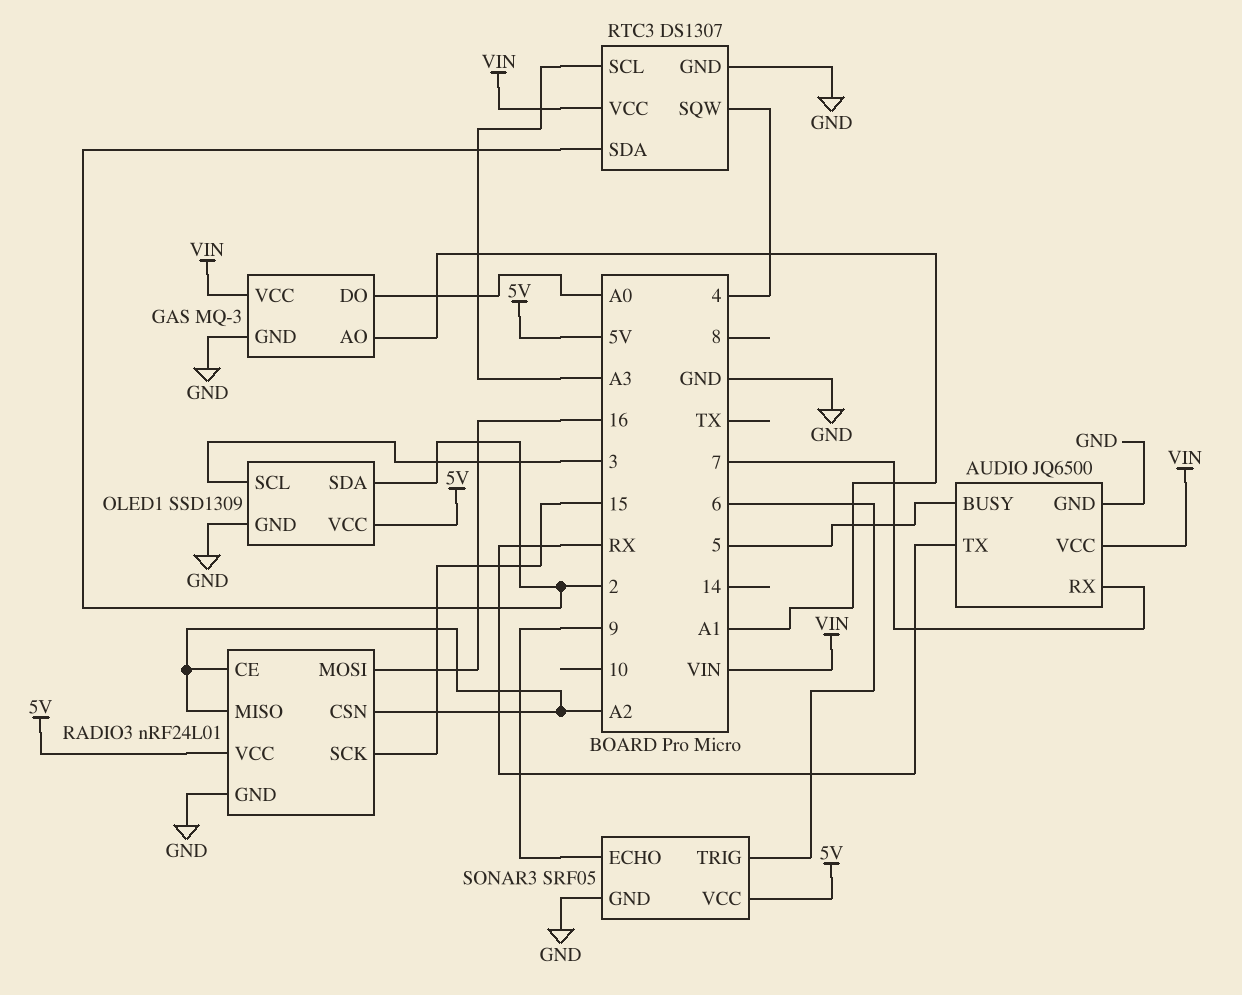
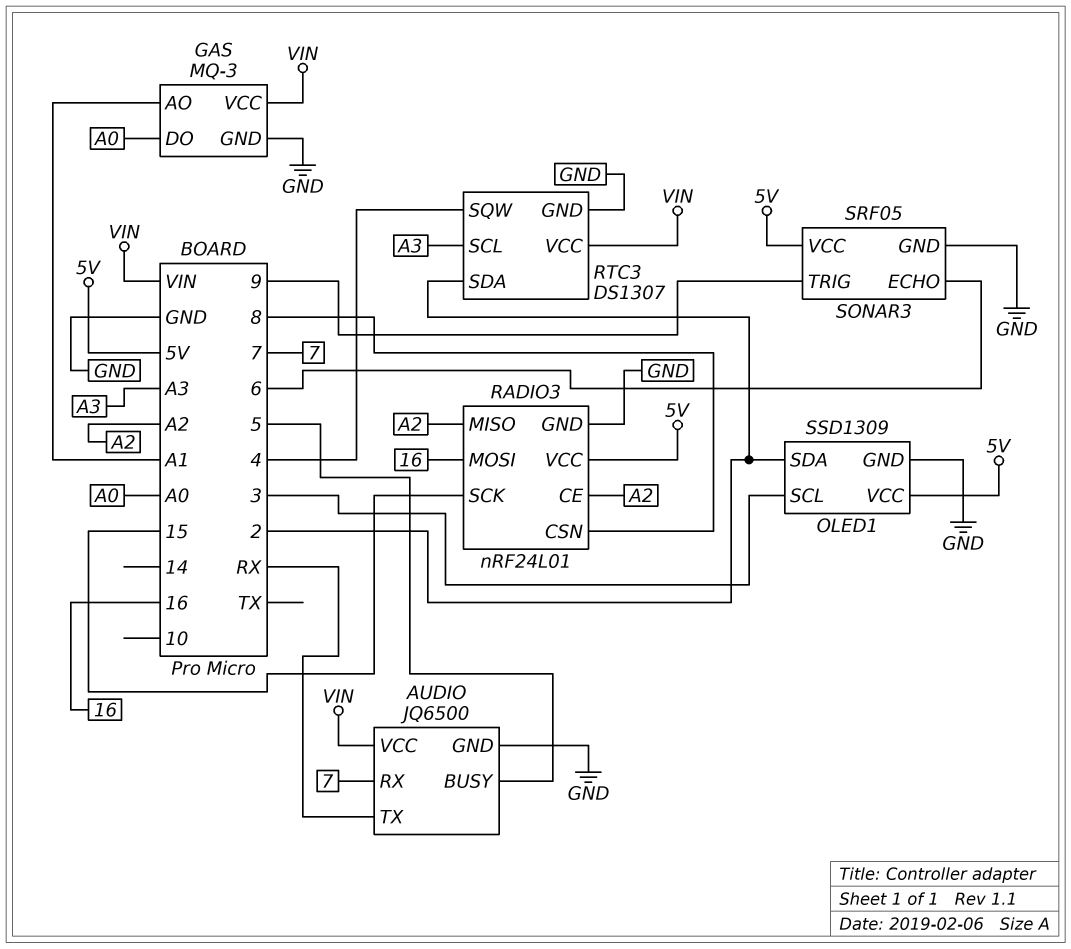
RADIO3 pin CSN: A2 -> 8
SONAR3 pin ECHO: 9 -> 6
SONAR3 pin TRIG: 6 -> 9

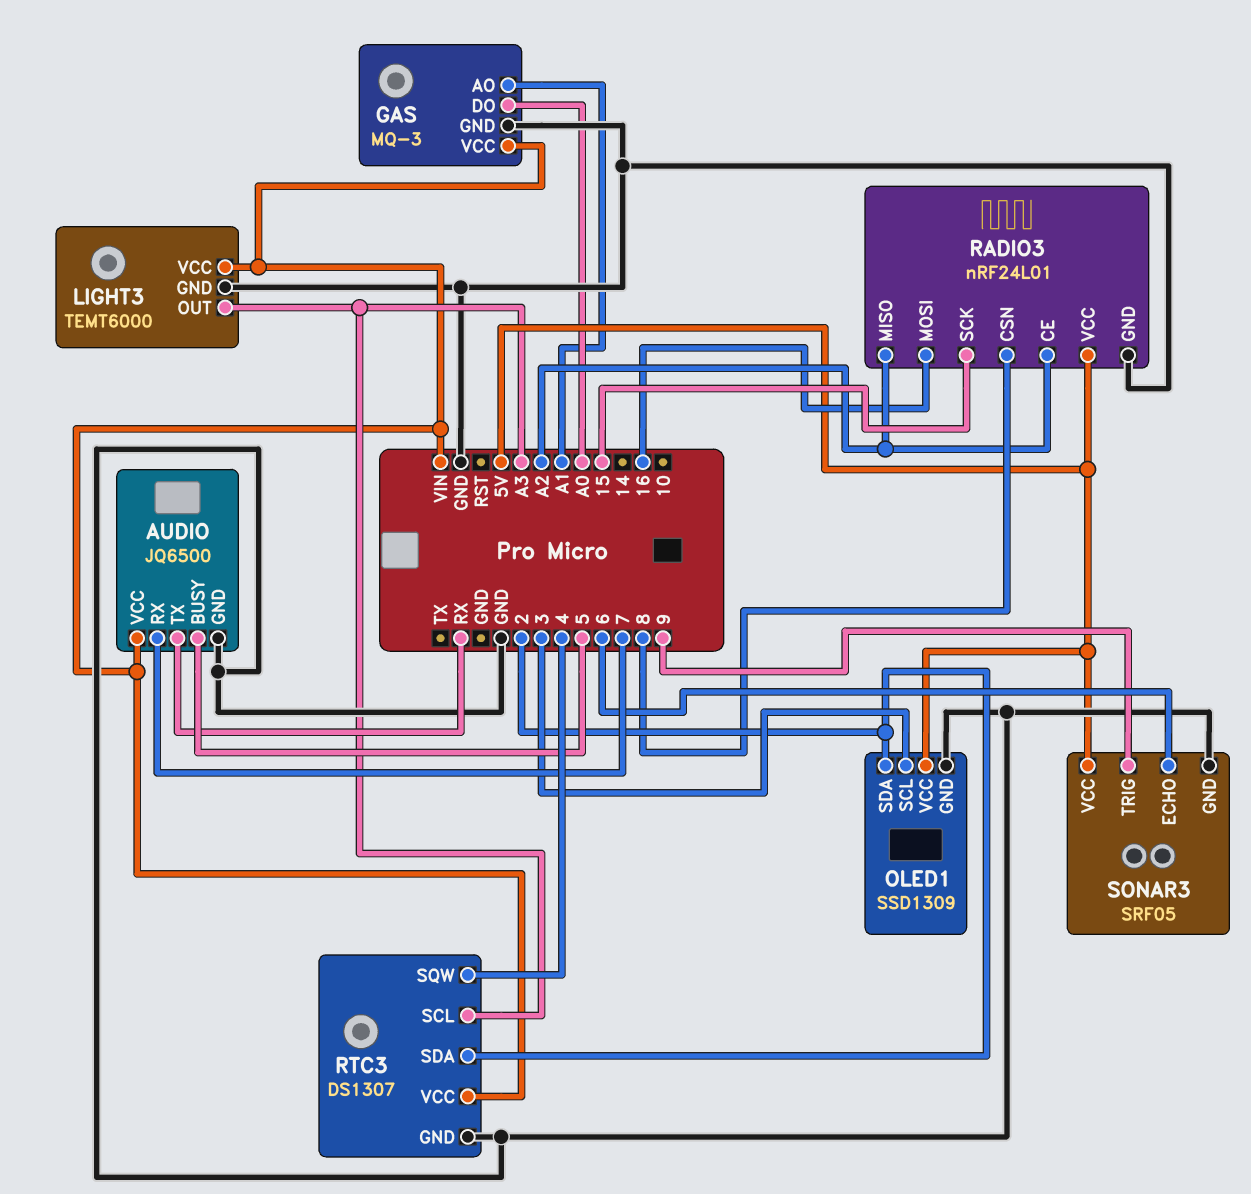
LIGHT3: none -> TEMT6000
LIGHT3 pin GND: none -> GND
LIGHT3 pin OUT: none -> A3
LIGHT3 pin VCC: none -> VIN

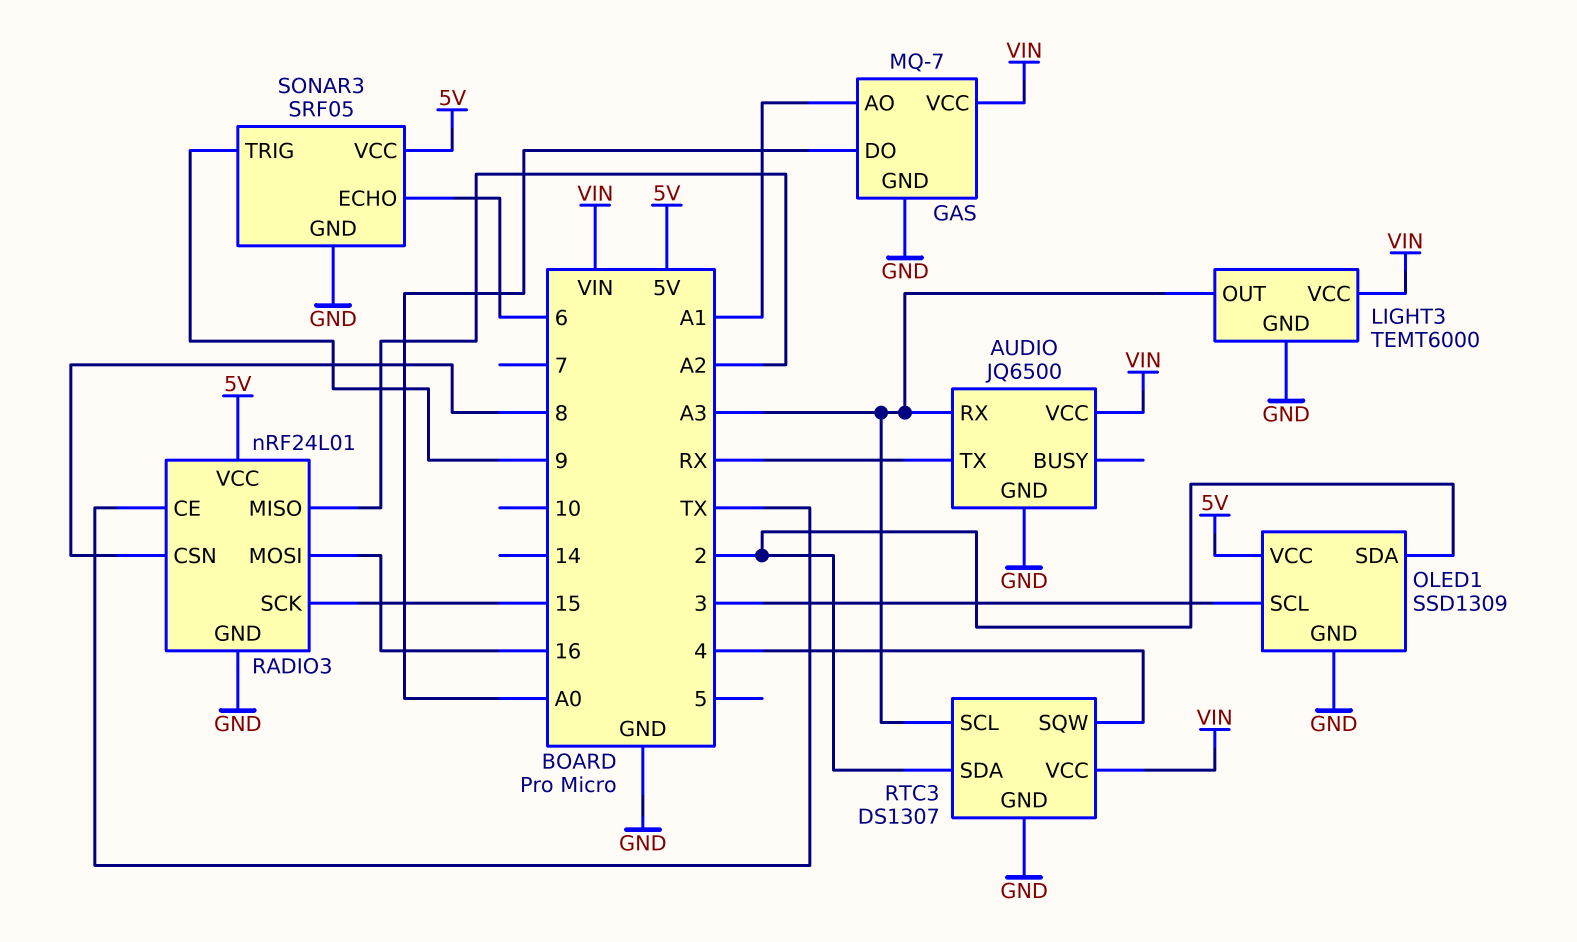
AUDIO pin BUSY: 5 -> none
AUDIO pin RX: 7 -> A3
GAS: MQ-3 -> MQ-7
RADIO3 pin CE: A2 -> TX

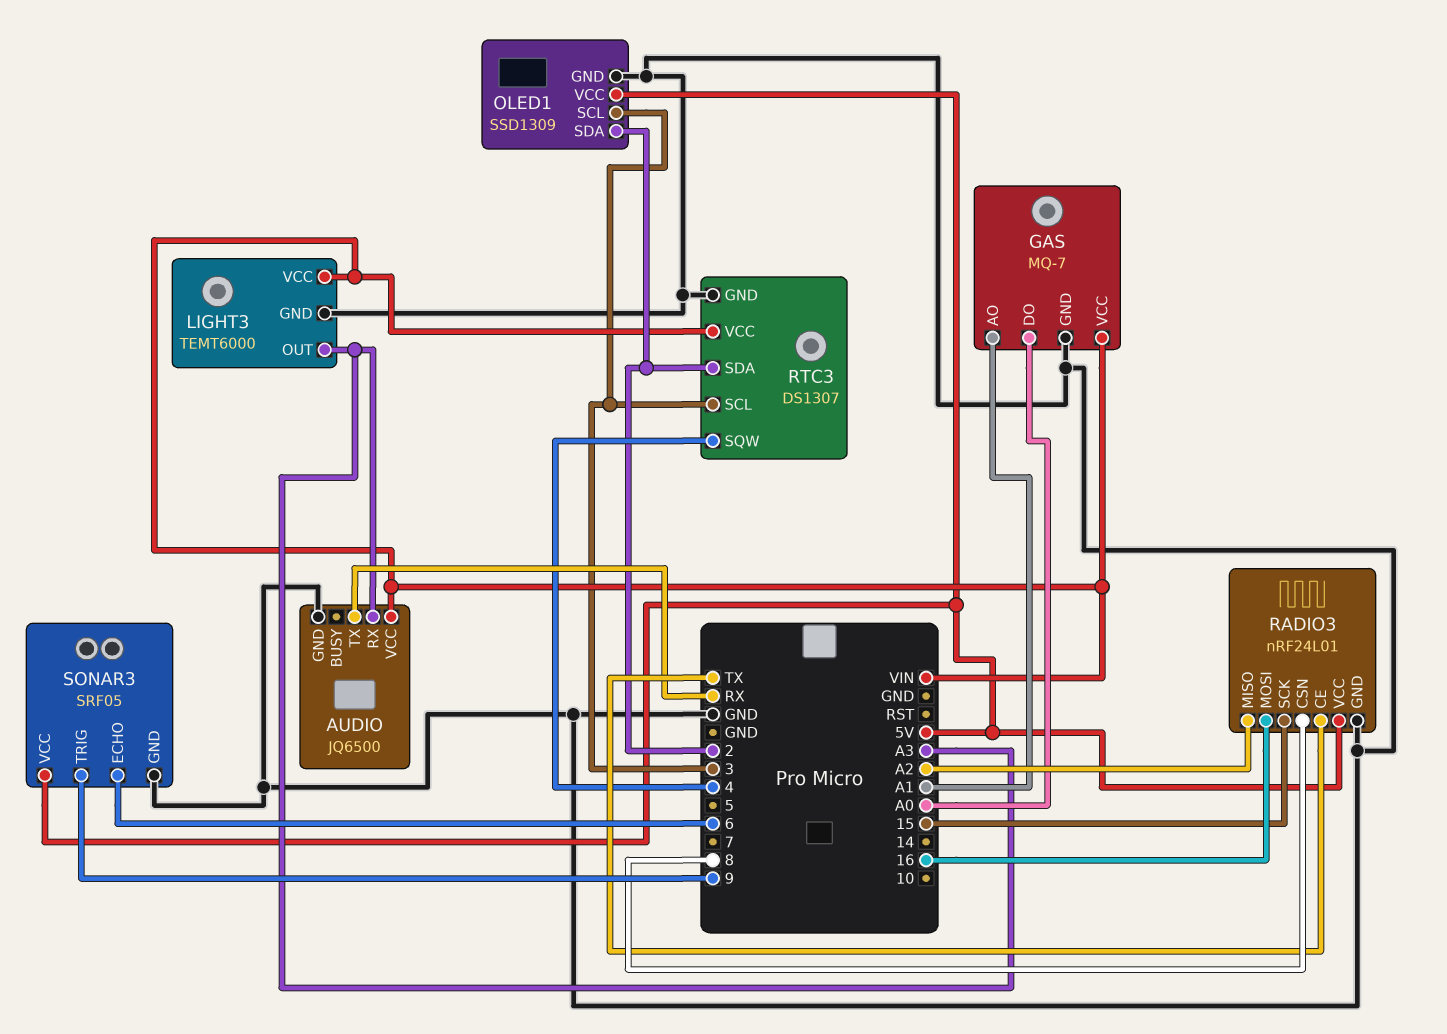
RTC3 pin SCL: A3 -> 3

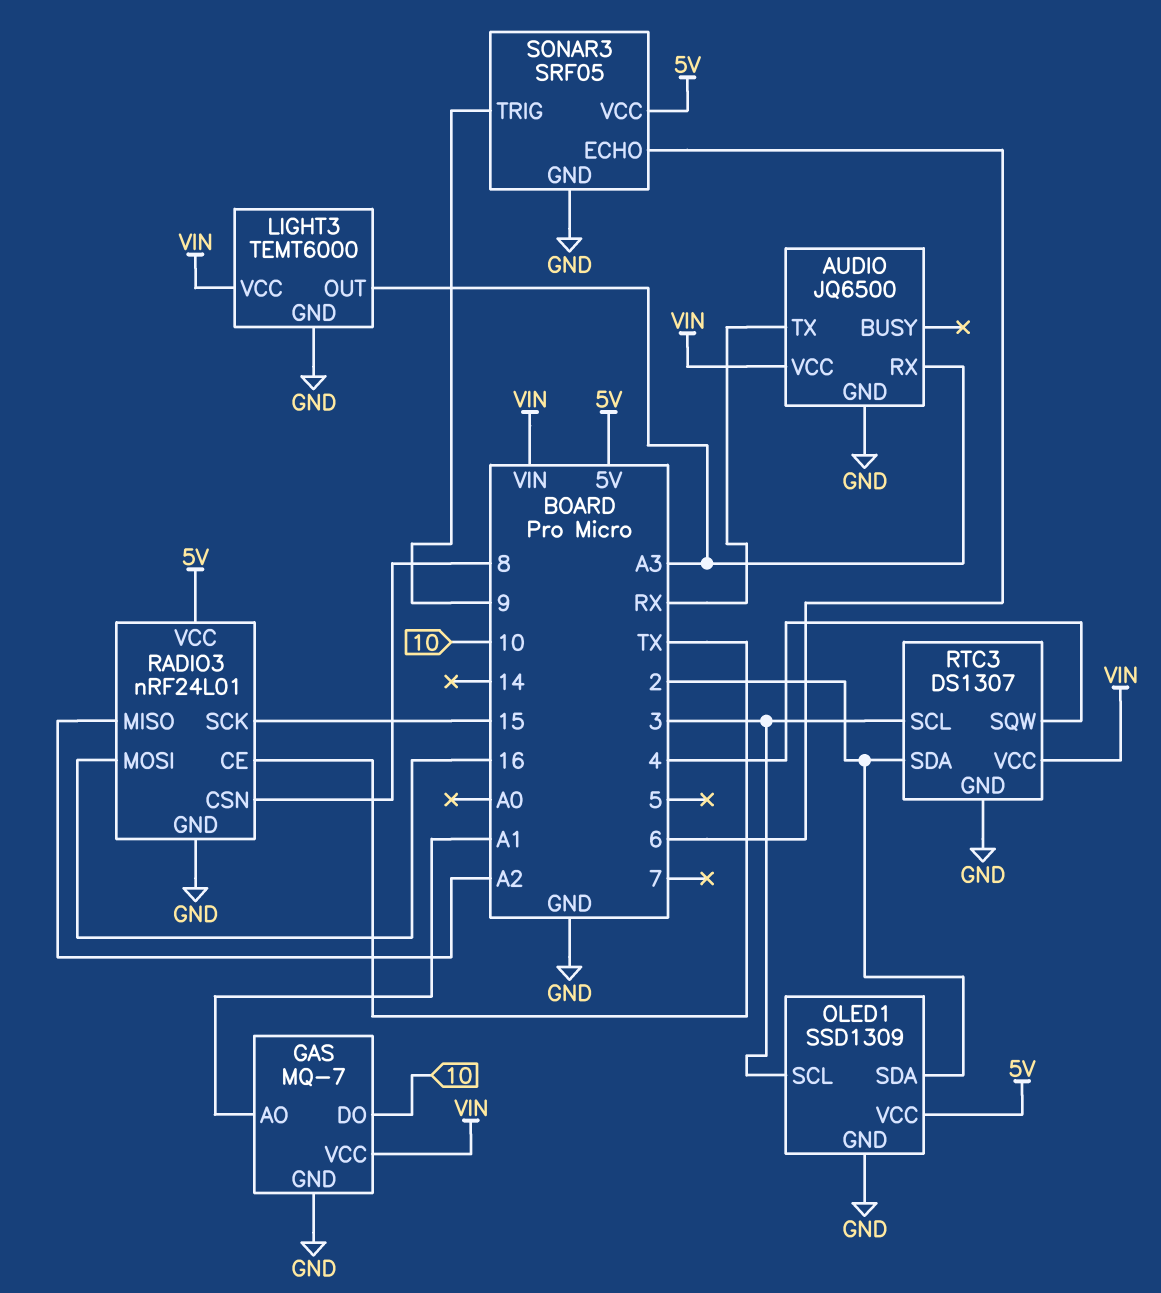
GAS pin DO: A0 -> 10

